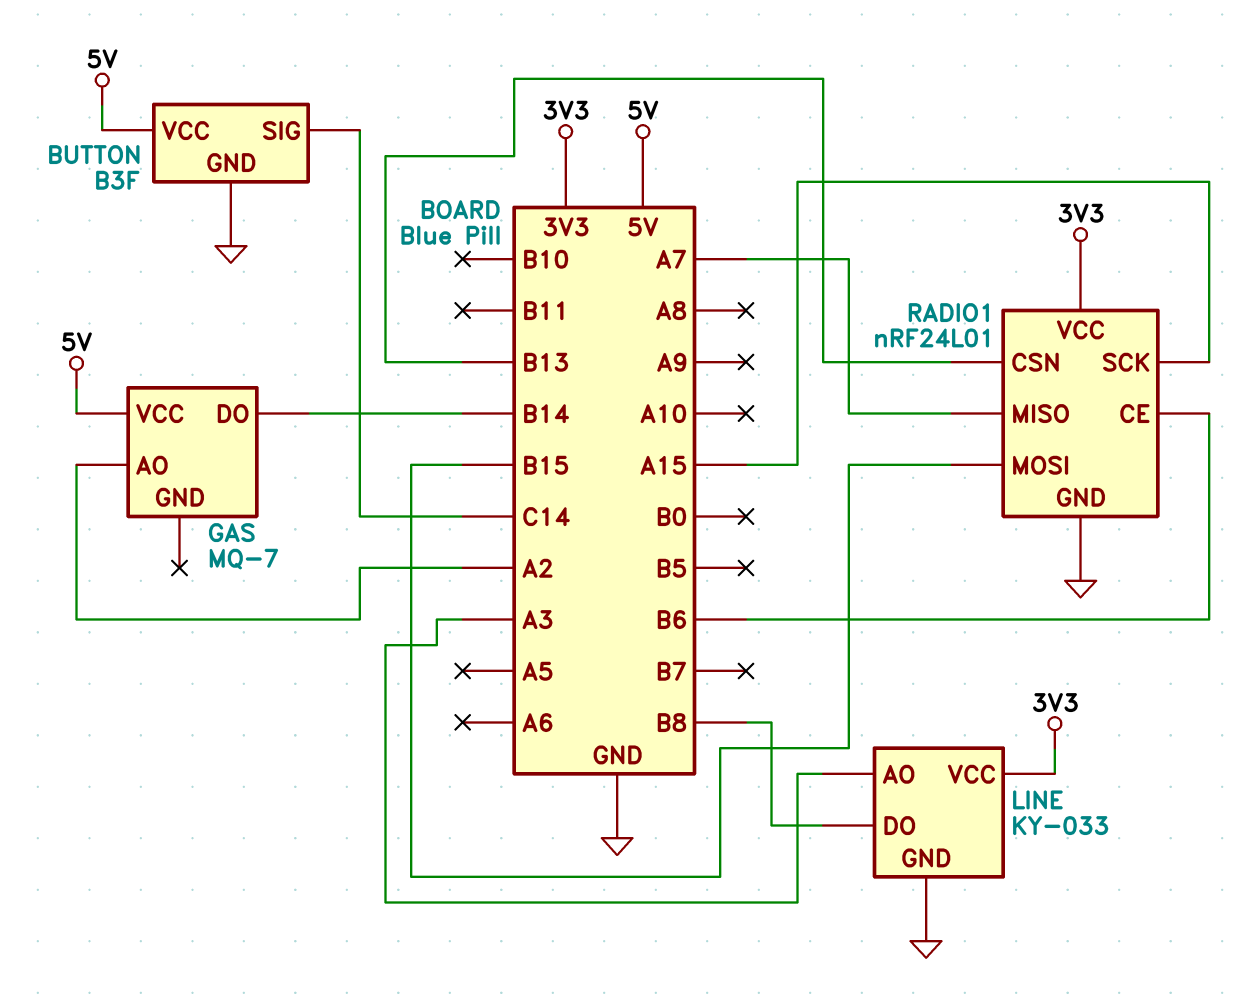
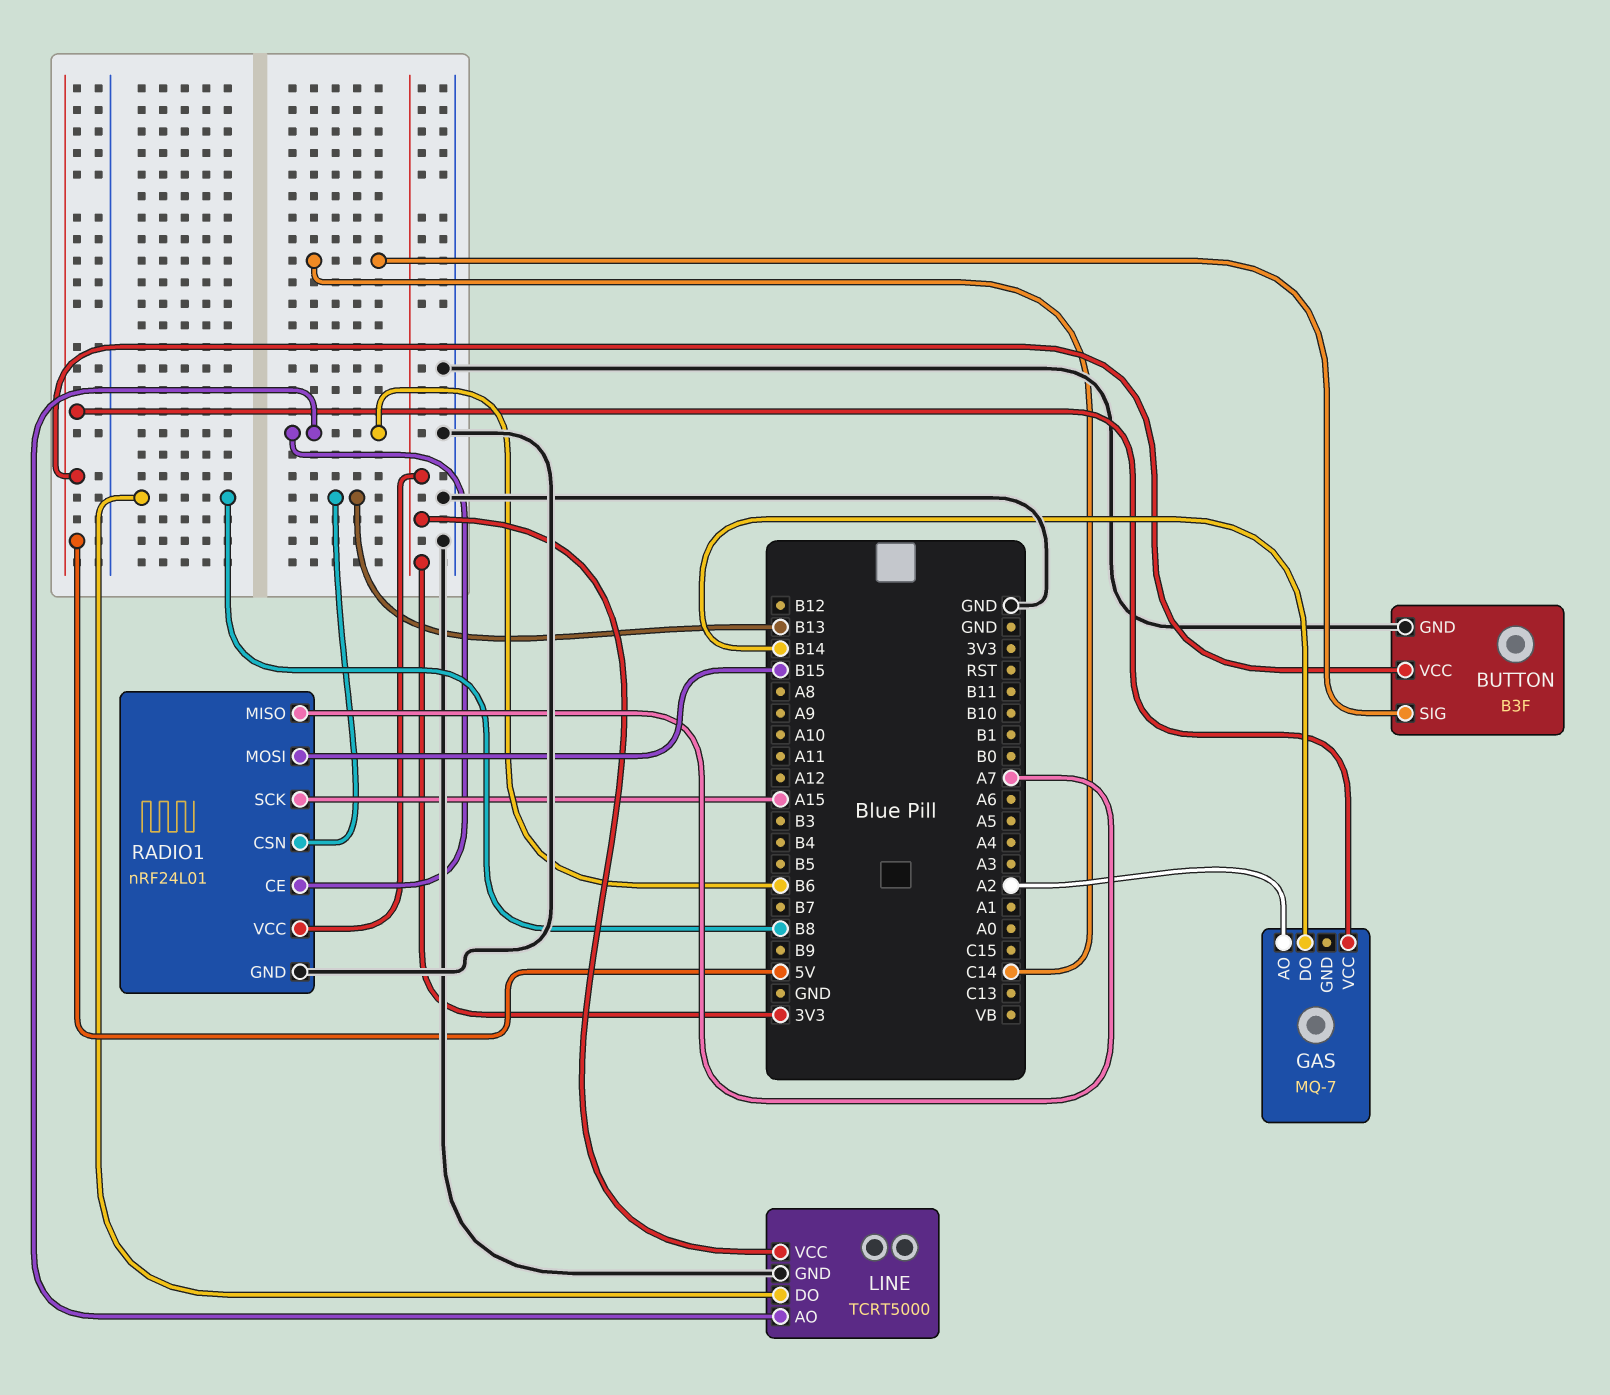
LINE: KY-033 -> TCRT5000
LINE pin AO: A3 -> B6

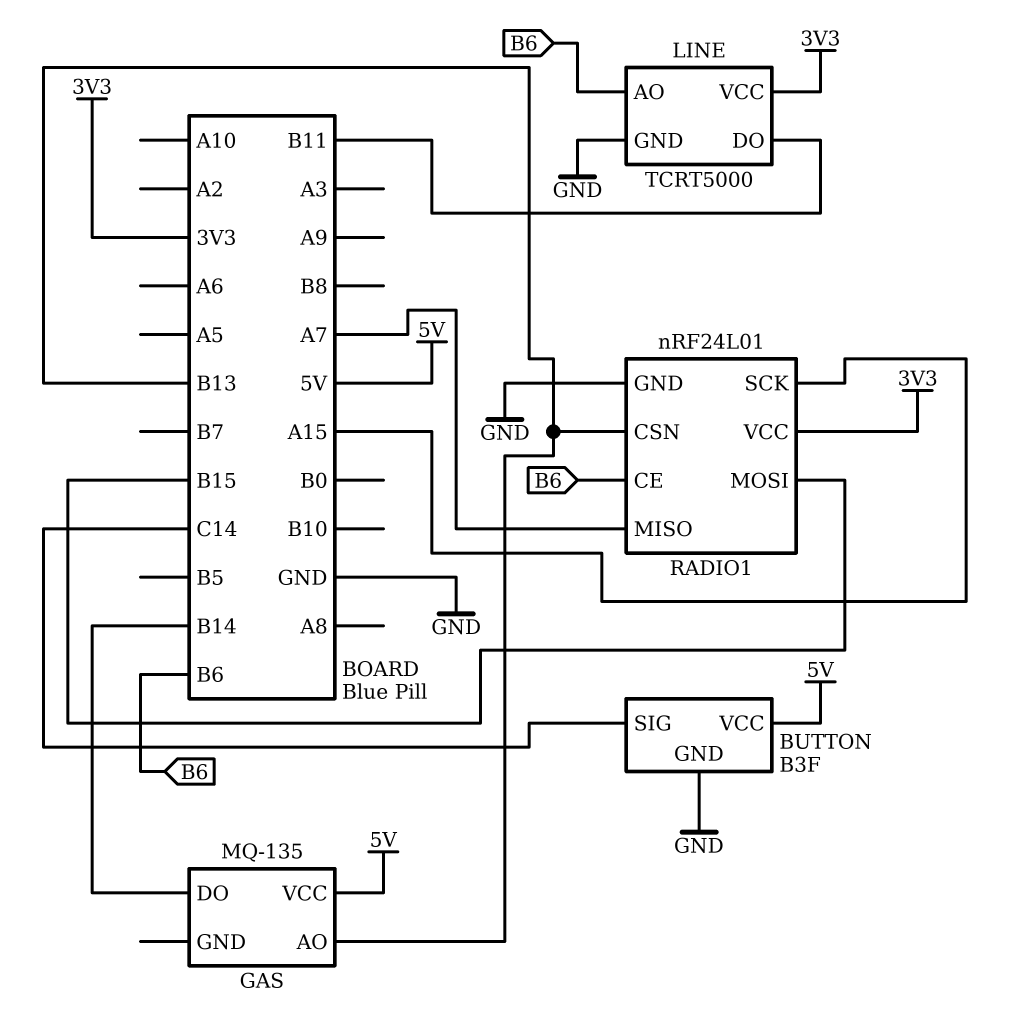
GAS: MQ-7 -> MQ-135
GAS pin AO: A2 -> B13
LINE pin DO: B8 -> B11

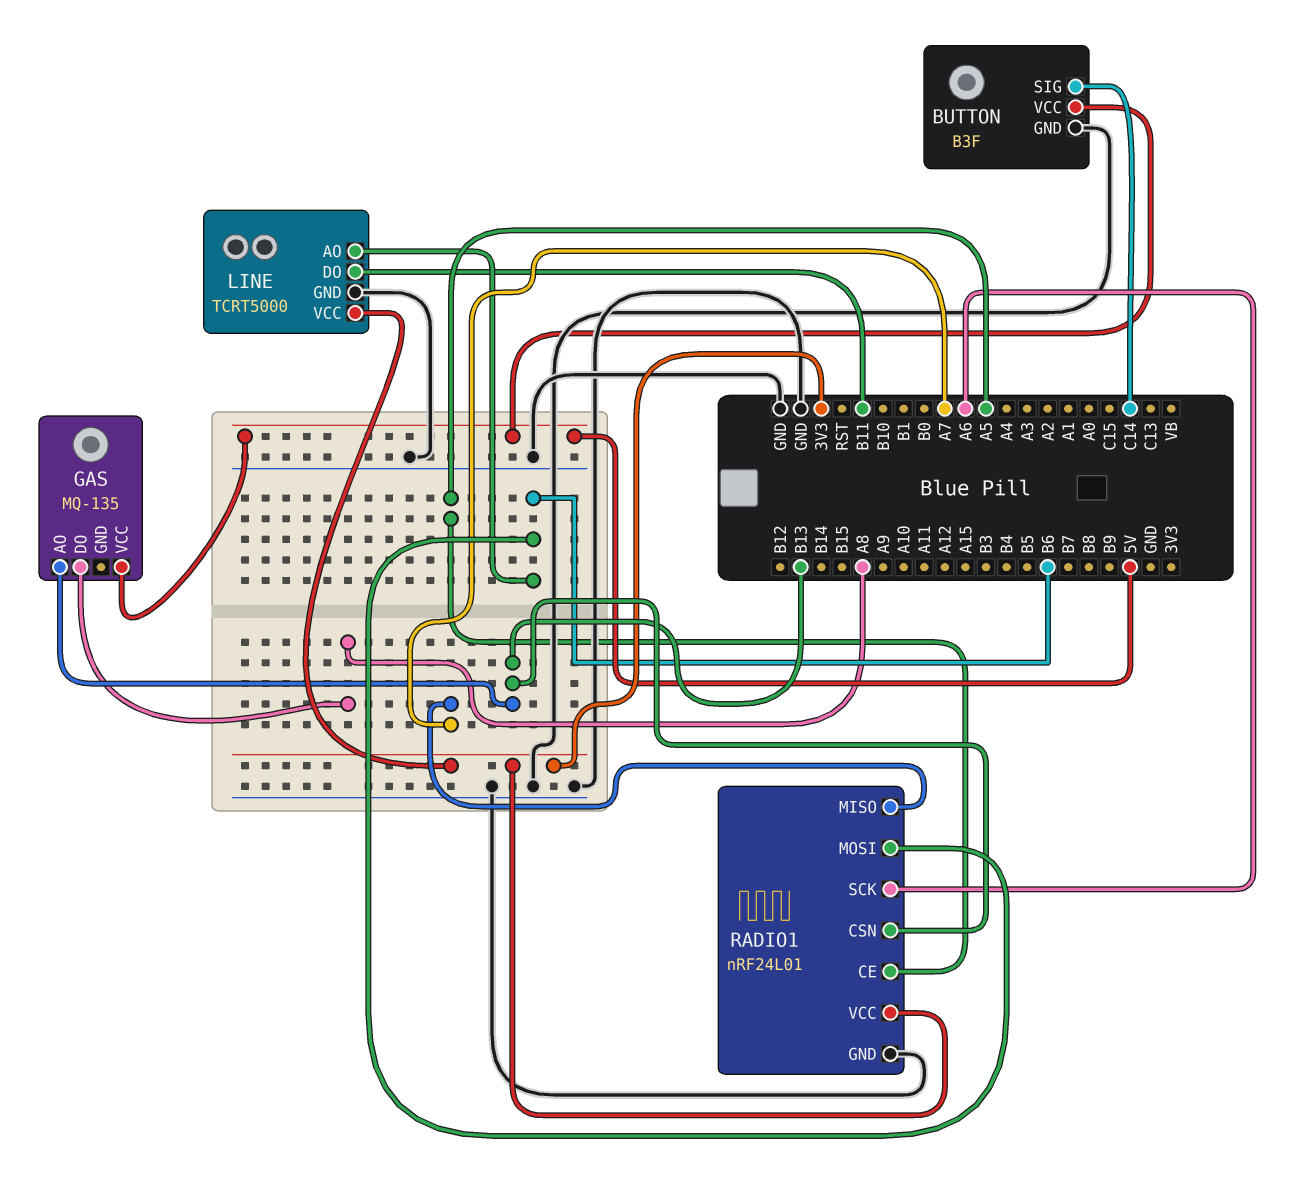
GAS pin DO: B14 -> A8
RADIO1 pin CE: B6 -> A5
RADIO1 pin MOSI: B15 -> B6
RADIO1 pin SCK: A15 -> A6

